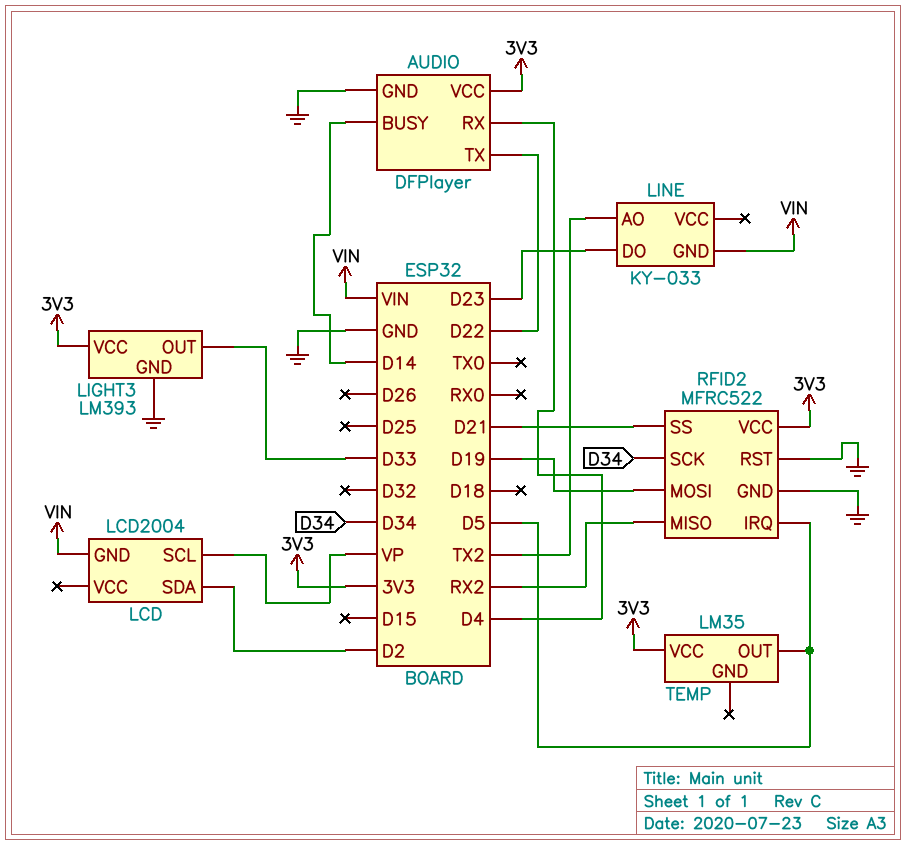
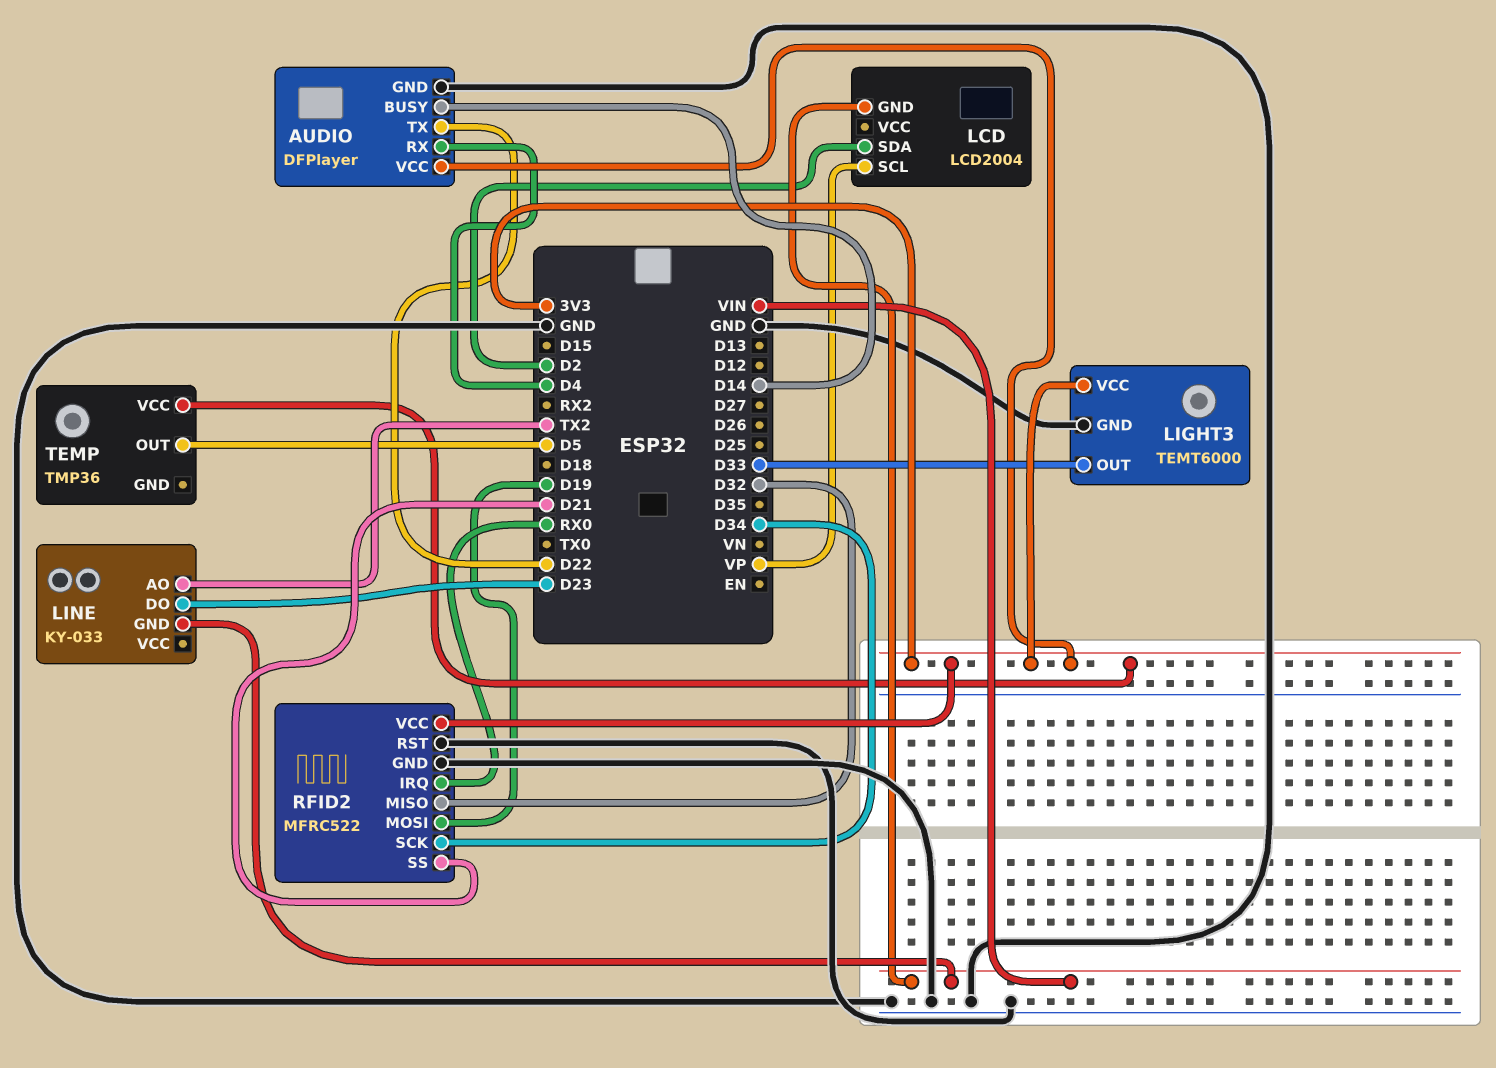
LIGHT3: LM393 -> TEMT6000
RFID2 pin IRQ: D5 -> RX0
RFID2 pin MISO: RX2 -> D32
TEMP: LM35 -> TMP36

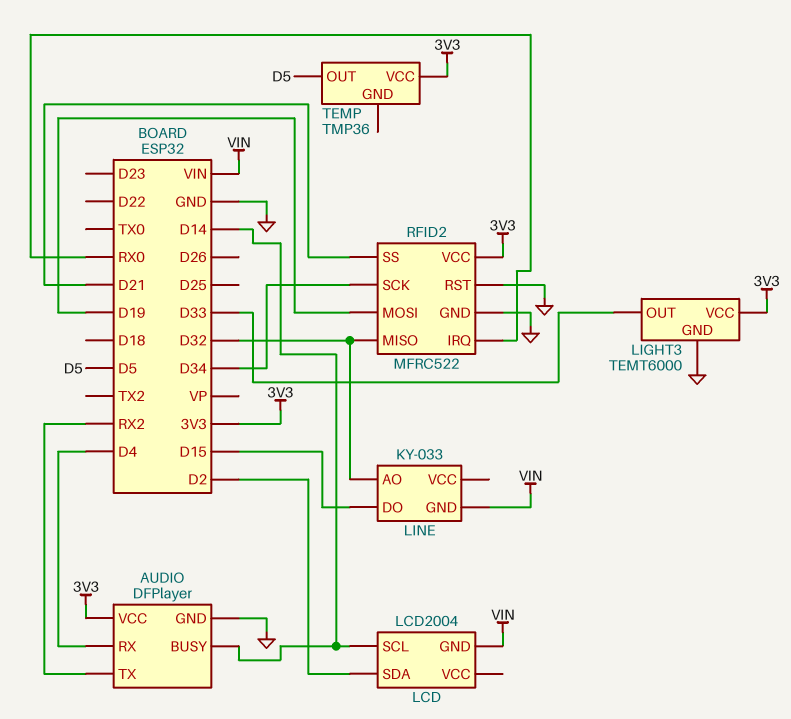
AUDIO pin TX: D22 -> RX2
LCD pin SCL: VP -> D14
LINE pin AO: TX2 -> D32
LINE pin DO: D23 -> D15

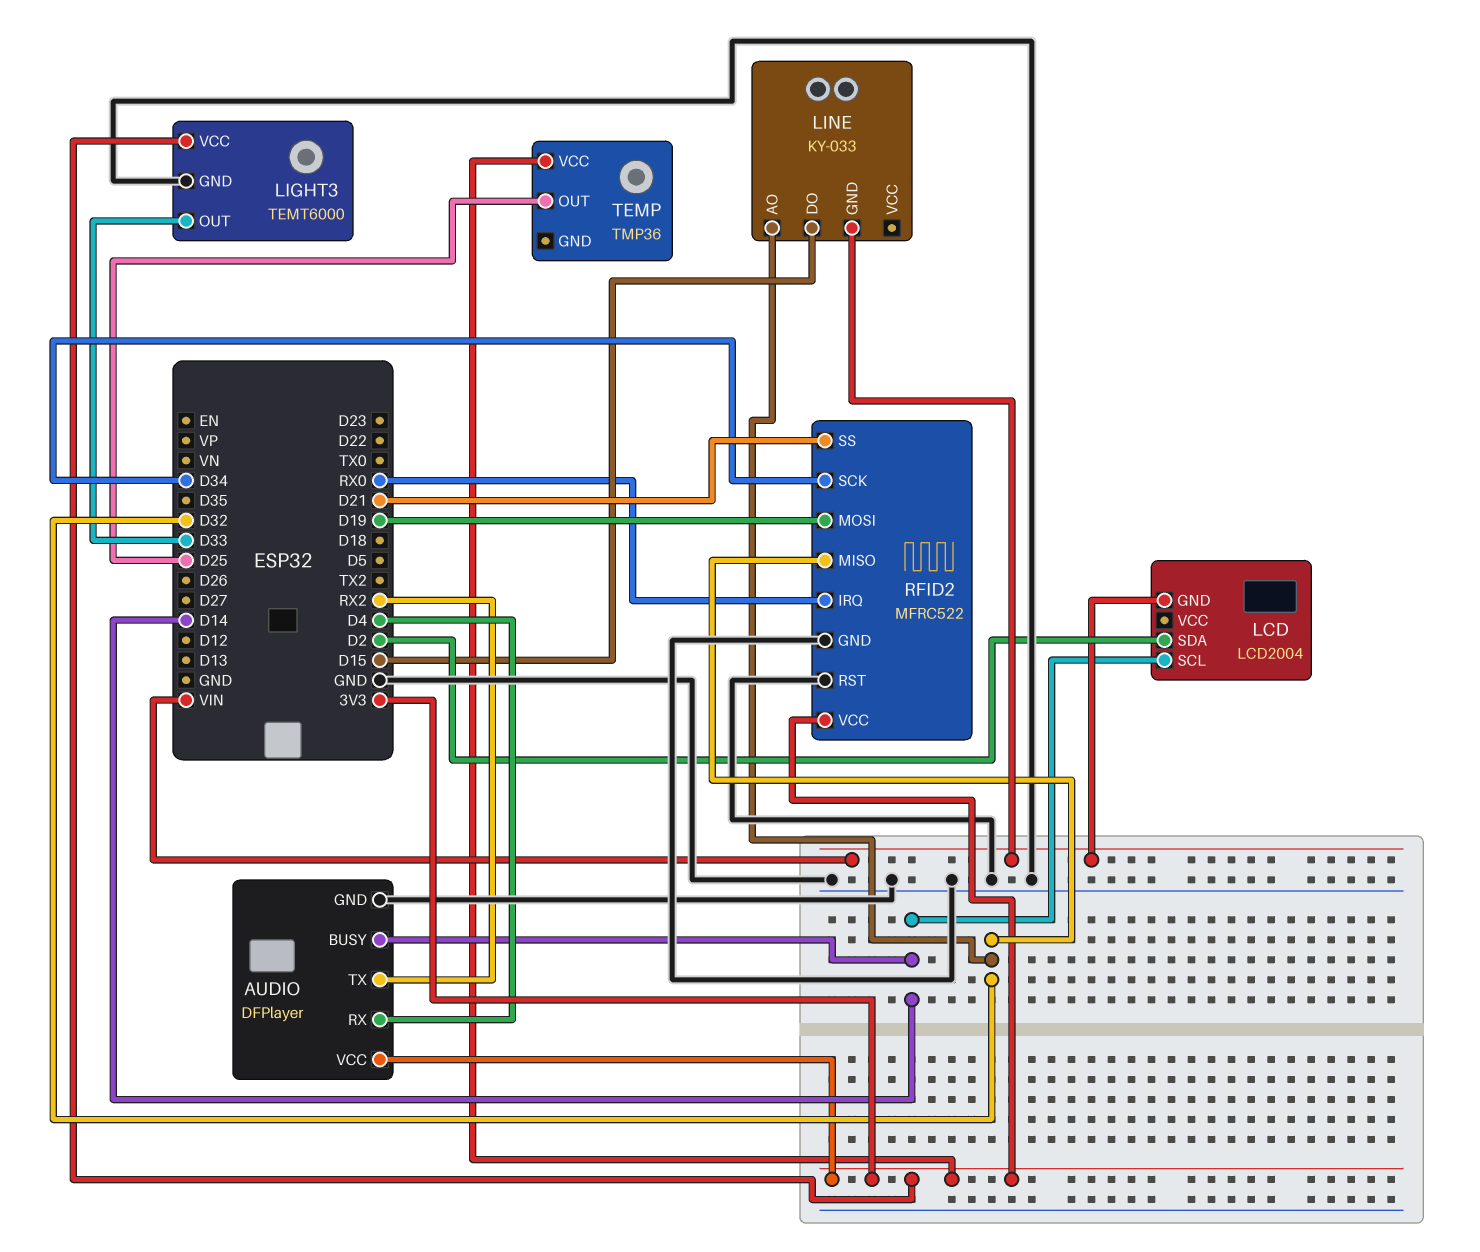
TEMP pin OUT: D5 -> D25

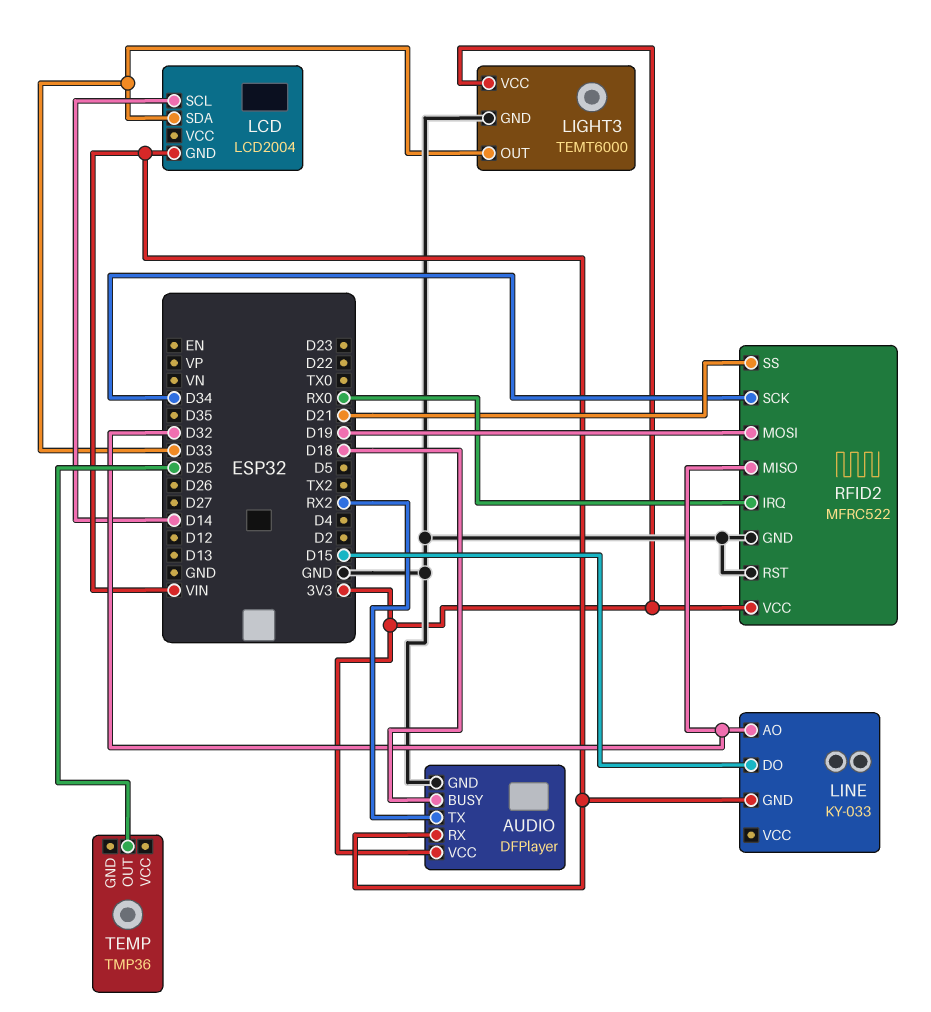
AUDIO pin BUSY: D14 -> D18
AUDIO pin RX: D4 -> VIN
LCD pin SDA: D2 -> D33
TEMP pin VCC: 3V3 -> none

